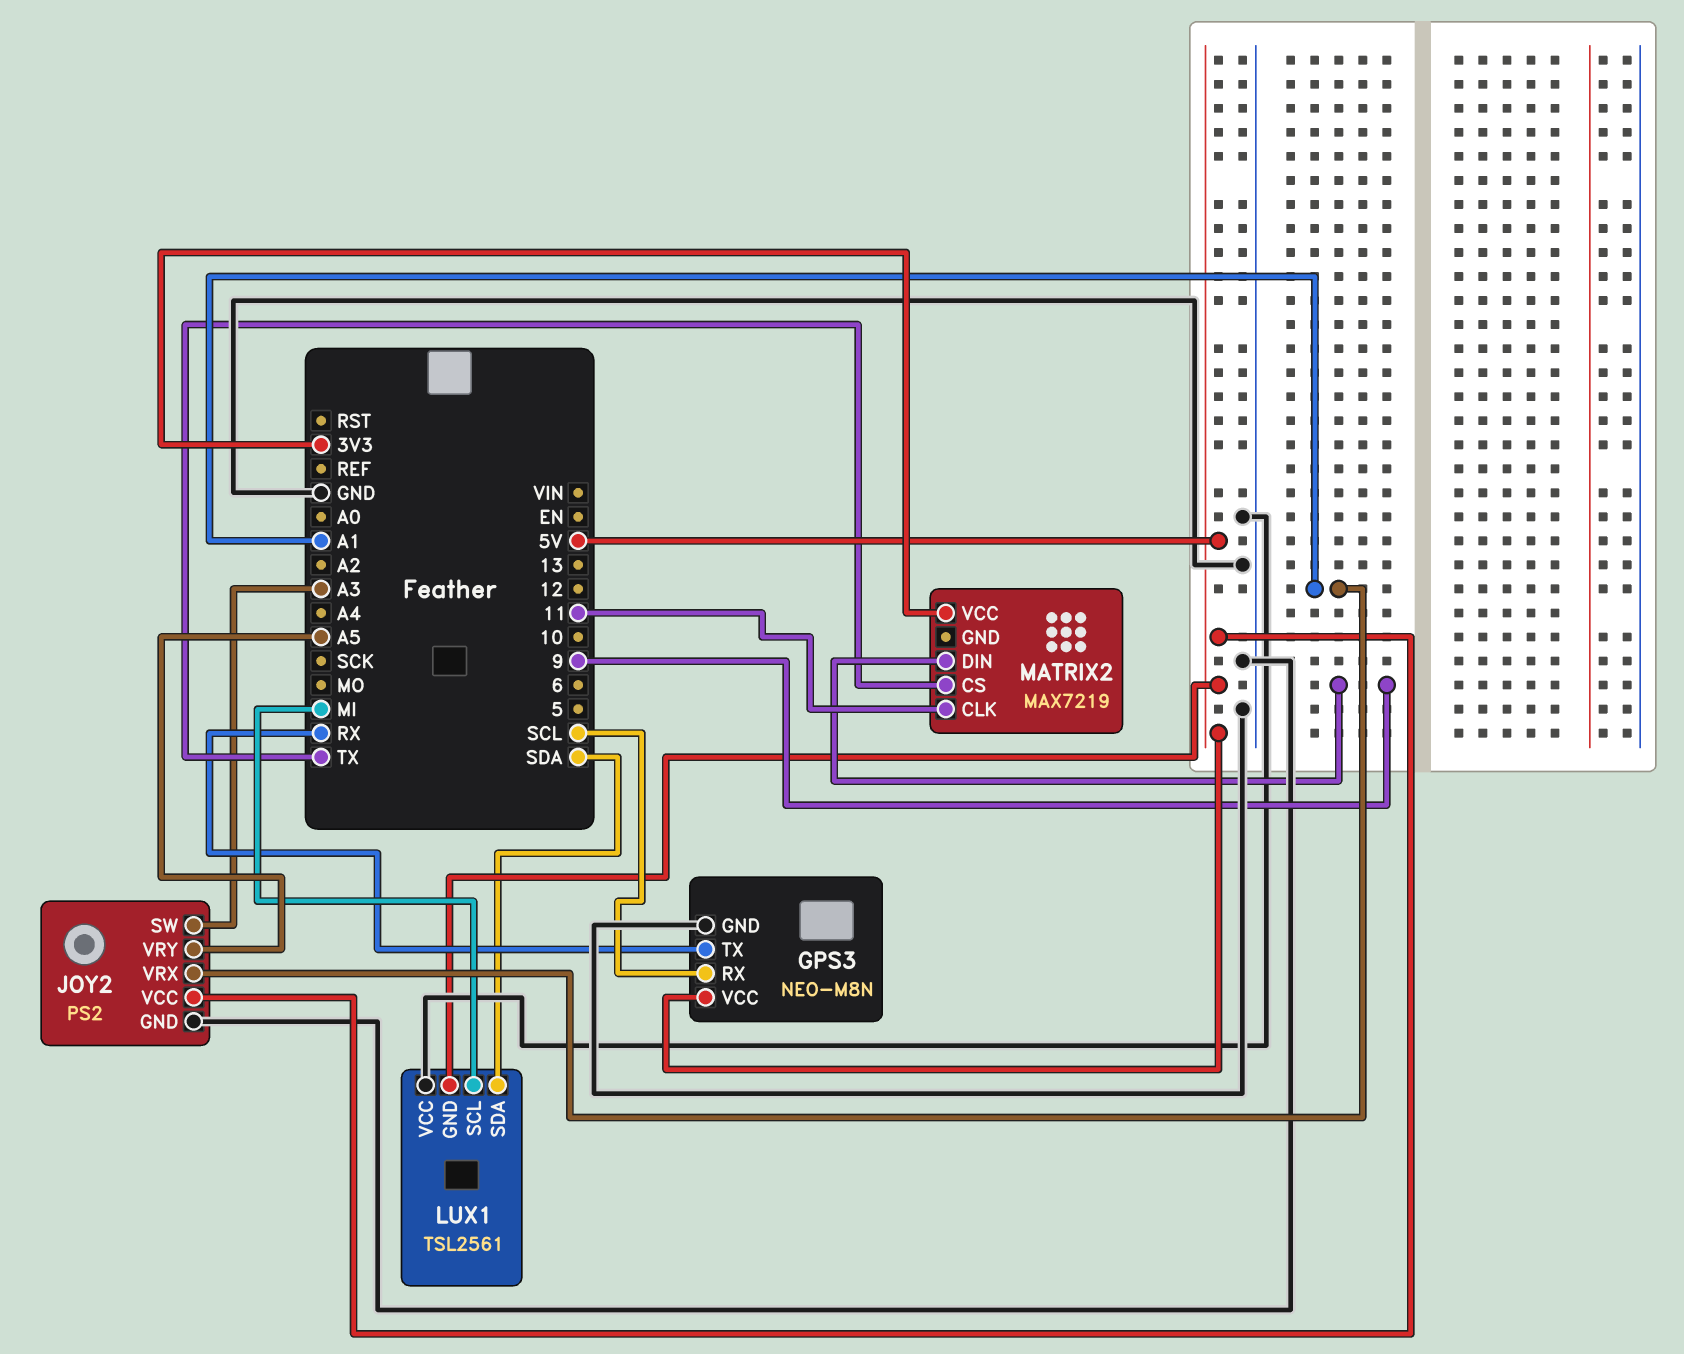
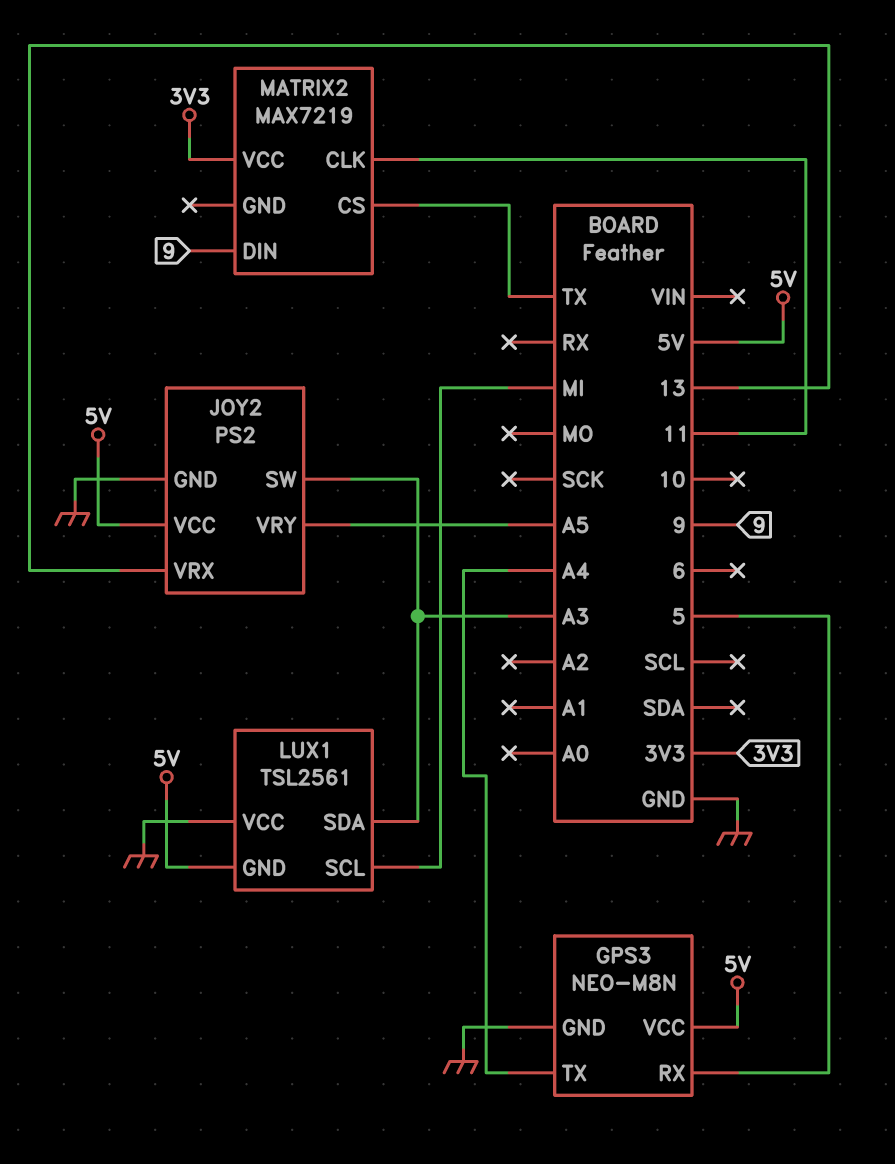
GPS3 pin RX: SCL -> 5
GPS3 pin TX: RX -> A4
JOY2 pin VRX: A1 -> 13
LUX1 pin SDA: SDA -> A3

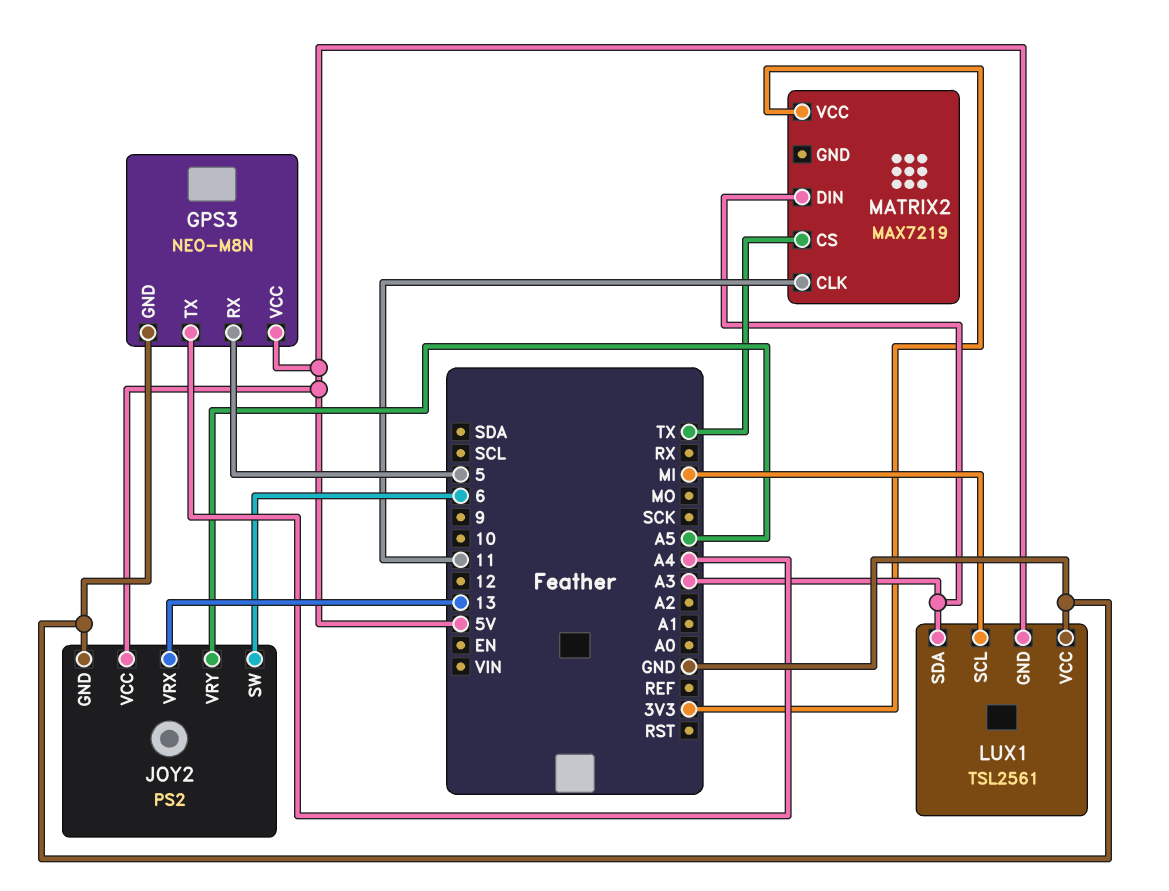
JOY2 pin SW: A3 -> 6
MATRIX2 pin DIN: 9 -> A3

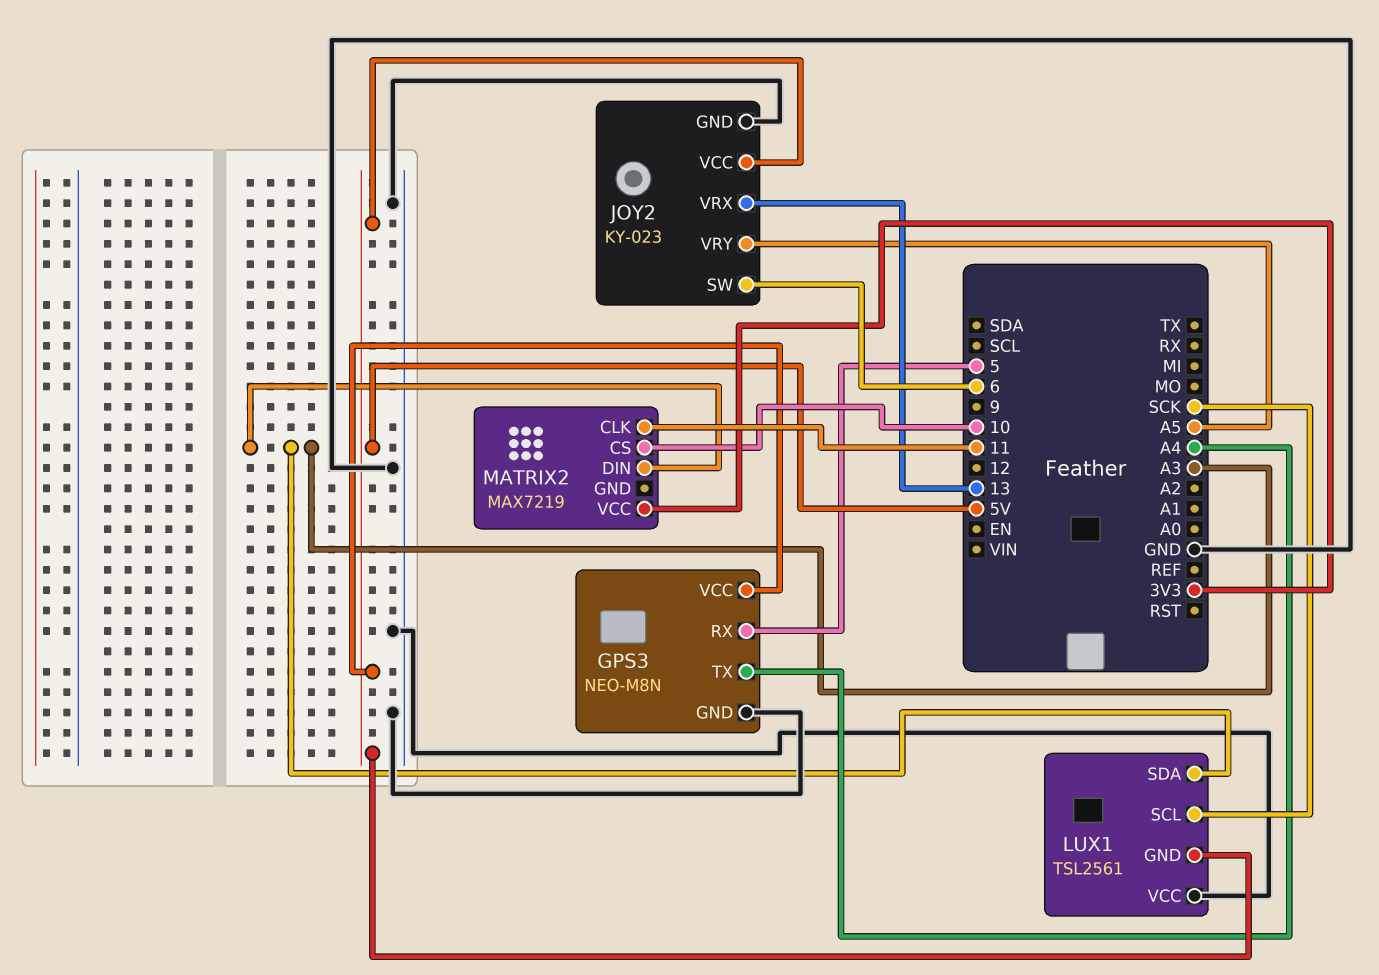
JOY2: PS2 -> KY-023
LUX1 pin SCL: MI -> SCK
MATRIX2 pin CS: TX -> 10

